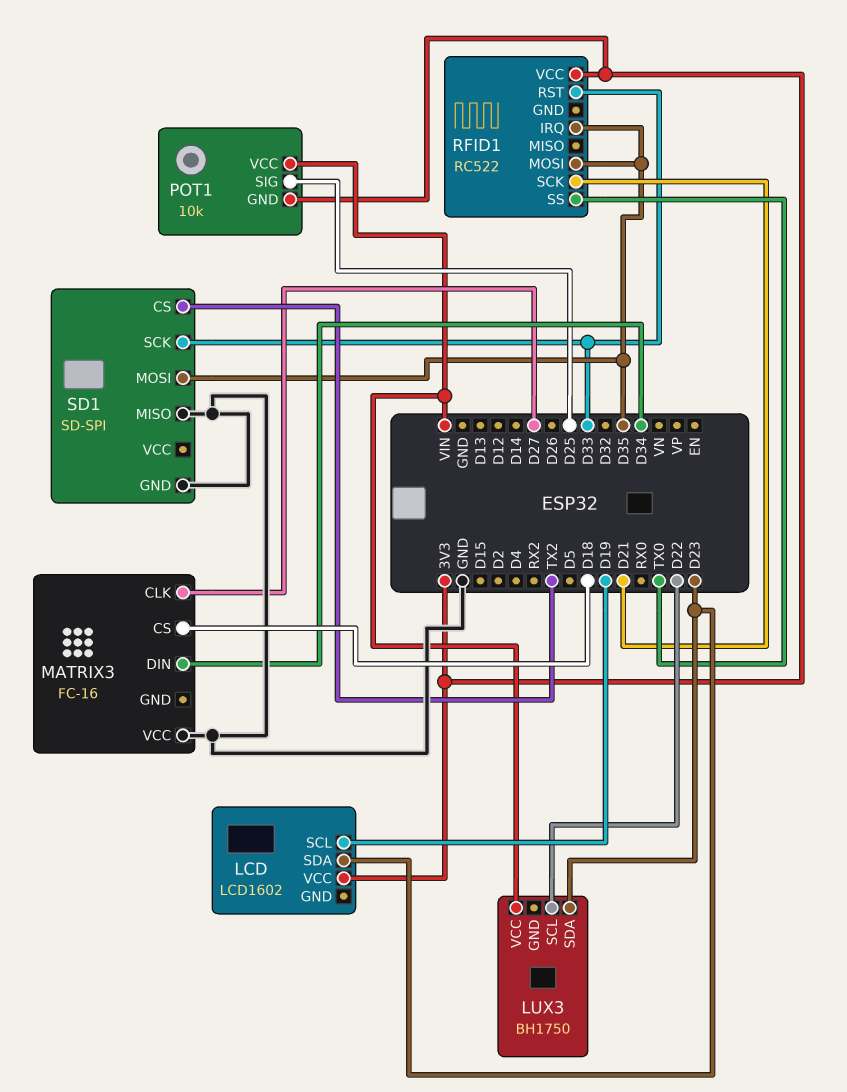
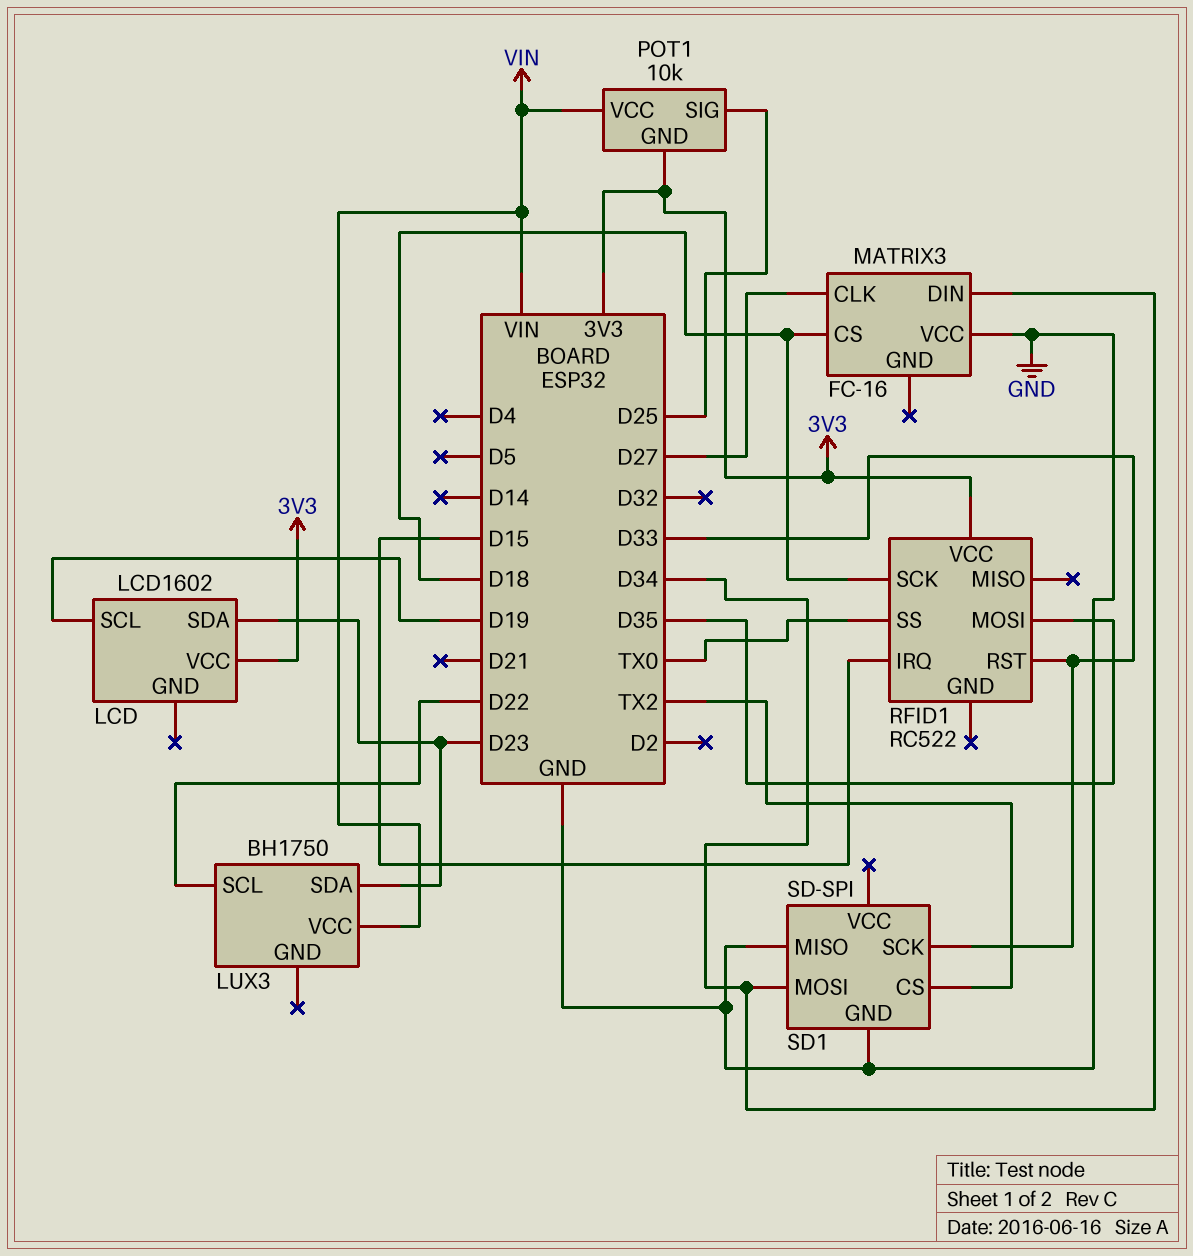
RFID1 pin IRQ: D35 -> D15
RFID1 pin SCK: D21 -> D18
SD1 pin MOSI: D35 -> D34

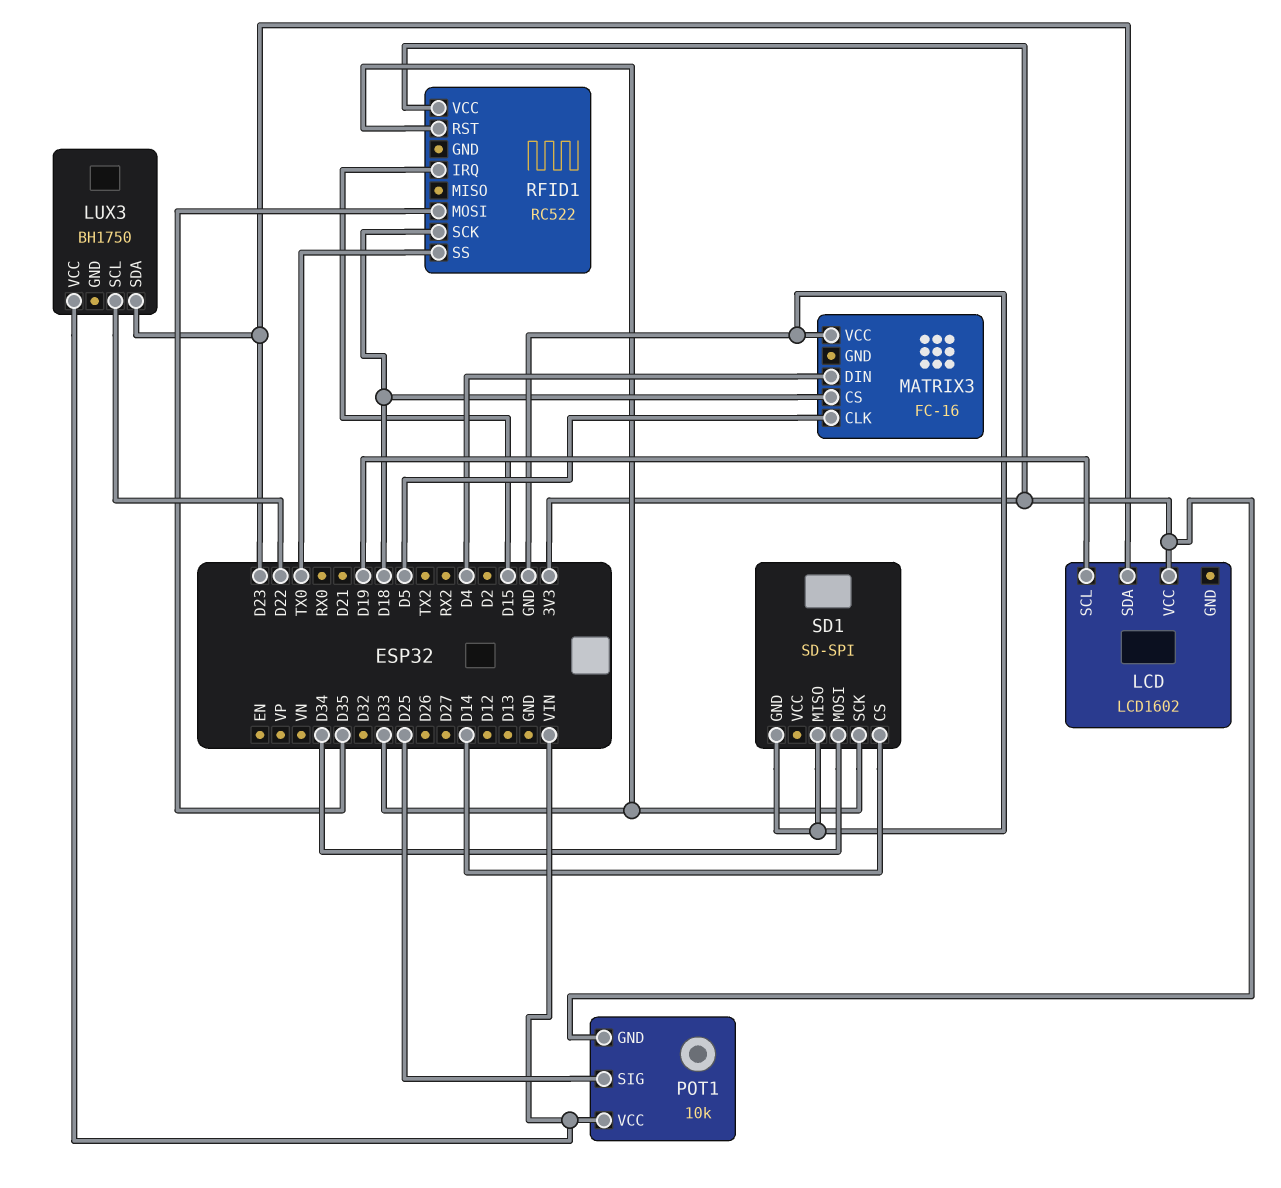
MATRIX3 pin CLK: D27 -> D5
MATRIX3 pin DIN: D34 -> D4
SD1 pin CS: TX2 -> D14

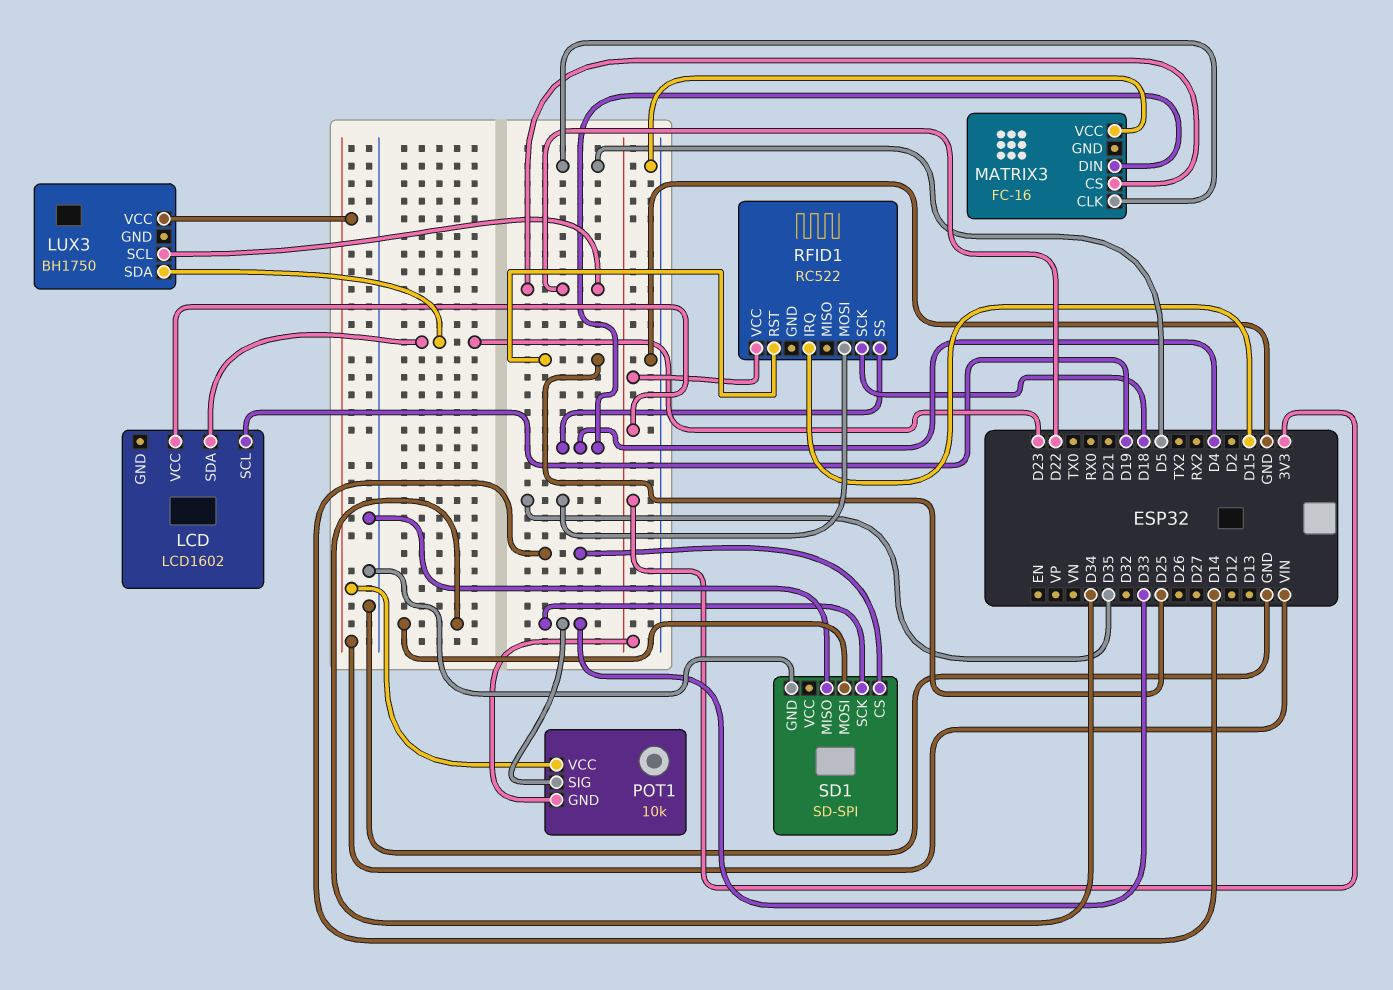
MATRIX3 pin CS: D18 -> D22
POT1 pin SIG: D25 -> D33
RFID1 pin RST: D33 -> D25
RFID1 pin SS: TX0 -> D4

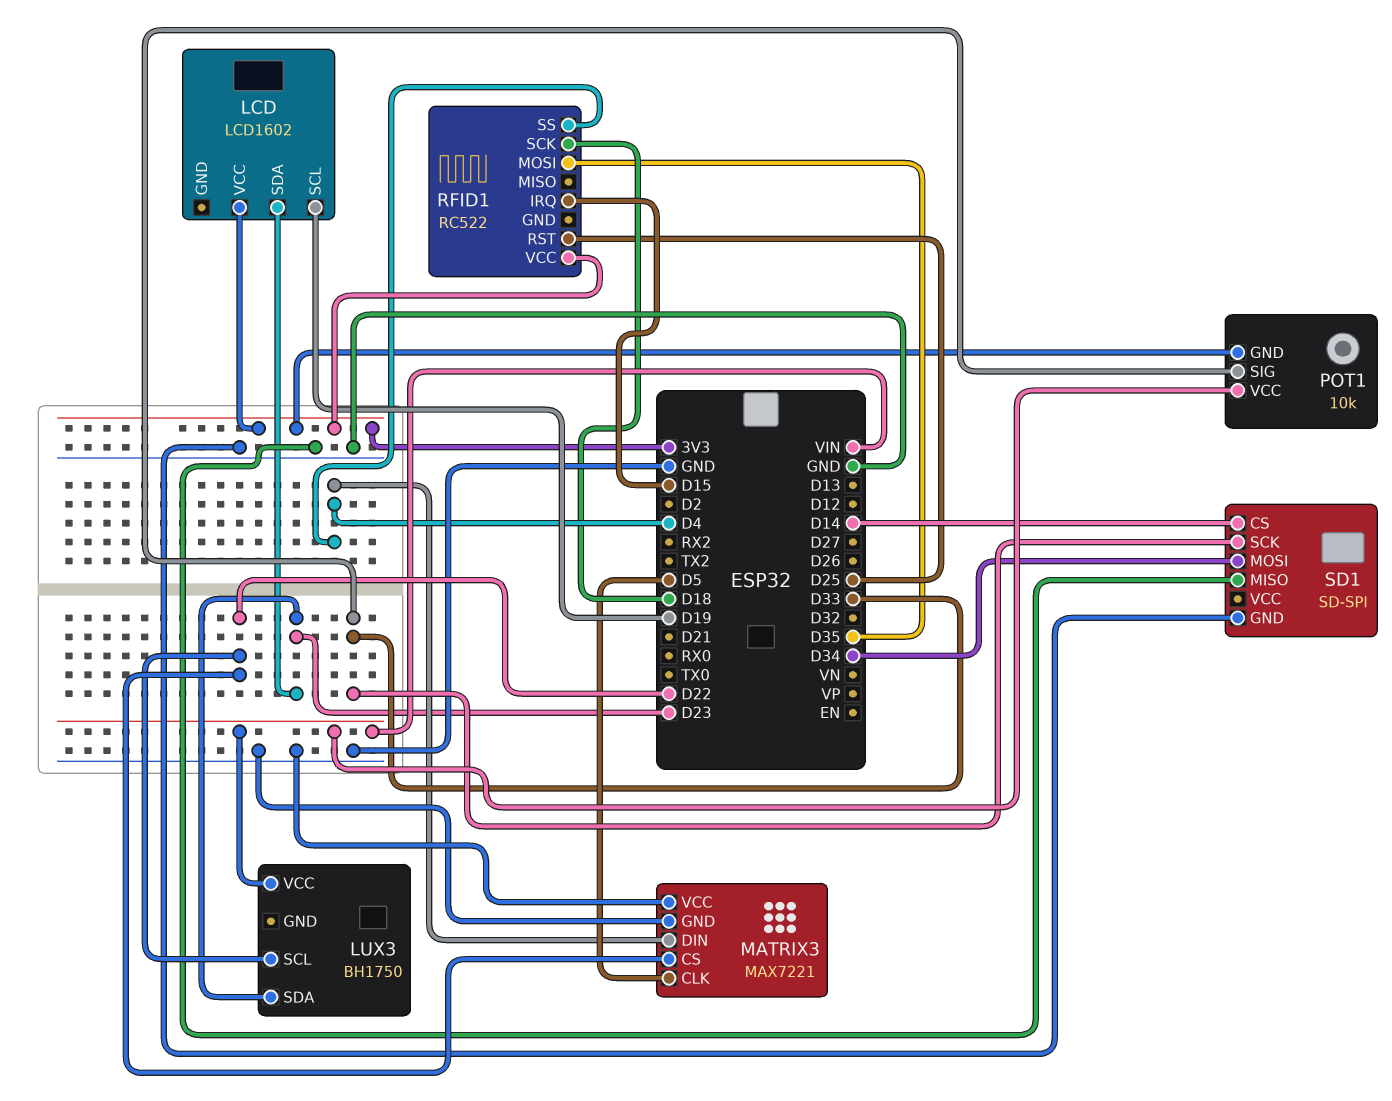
MATRIX3: FC-16 -> MAX7221
MATRIX3 pin GND: none -> GND

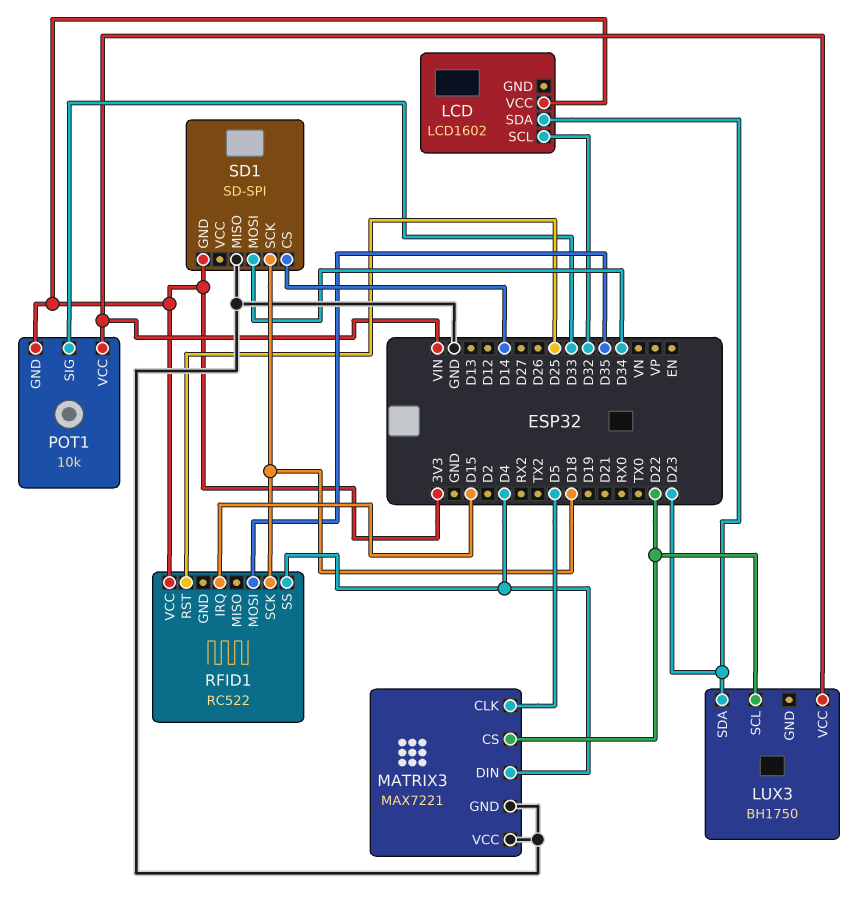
LCD pin SCL: D19 -> D32
SD1 pin GND: GND -> 3V3
SD1 pin SCK: D33 -> D18

